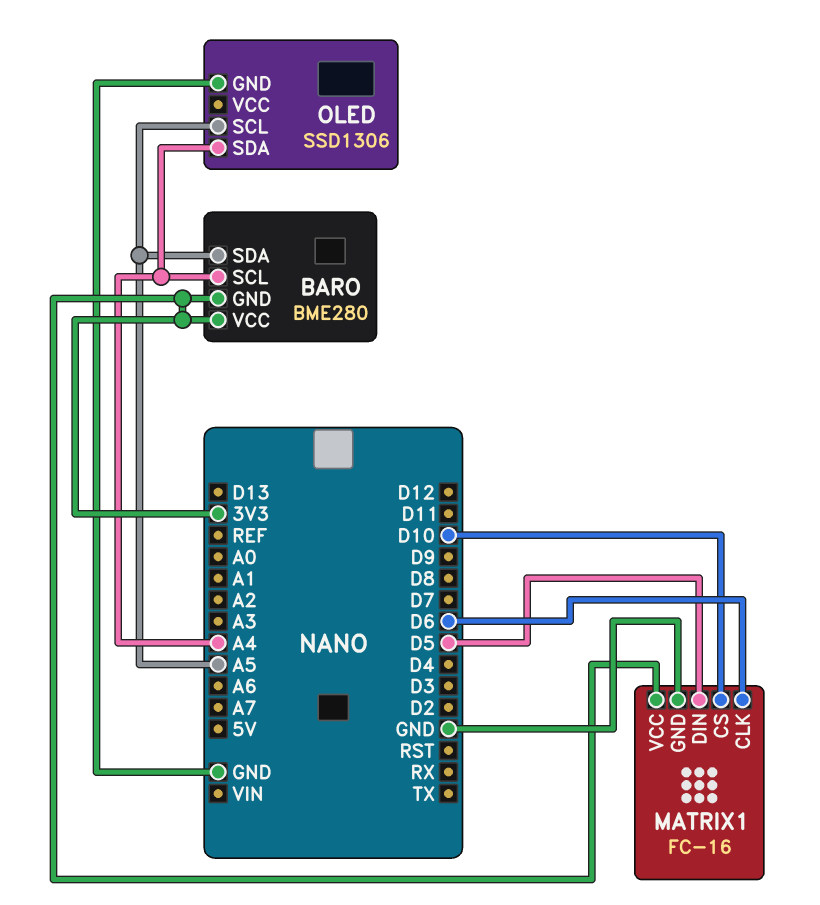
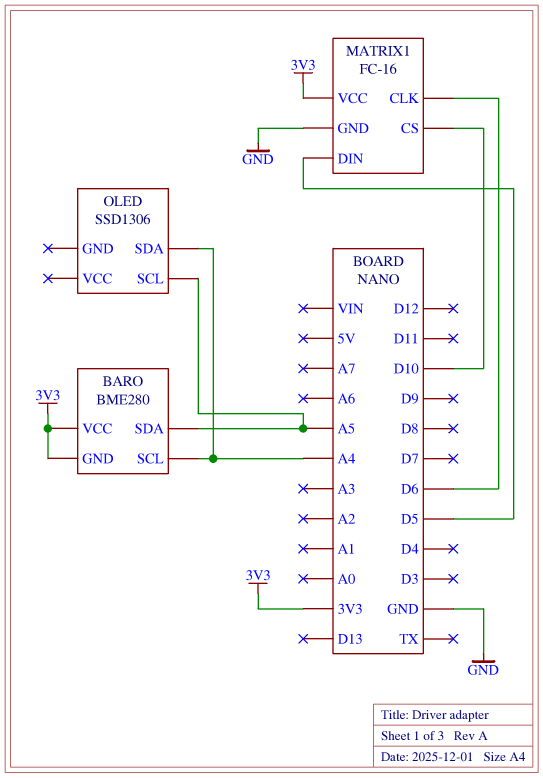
OLED pin GND: GND -> none

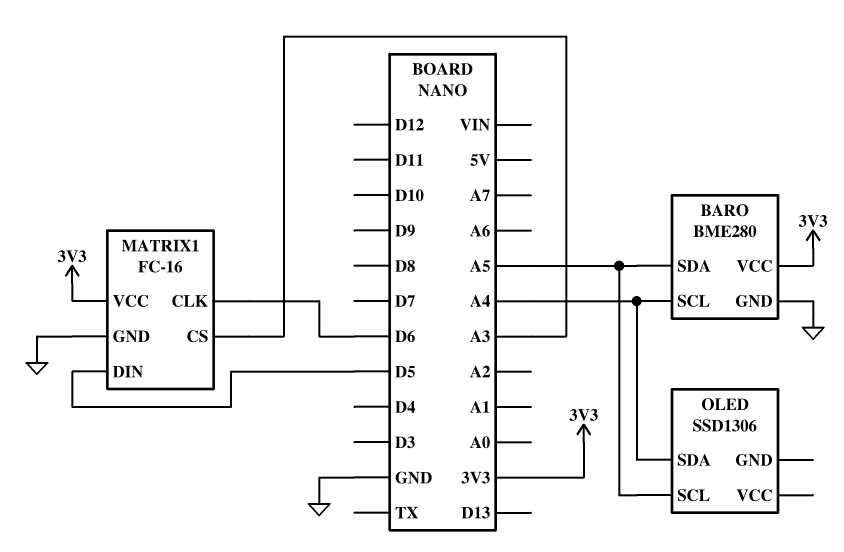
BARO pin GND: 3V3 -> GND
MATRIX1 pin CS: D10 -> A3

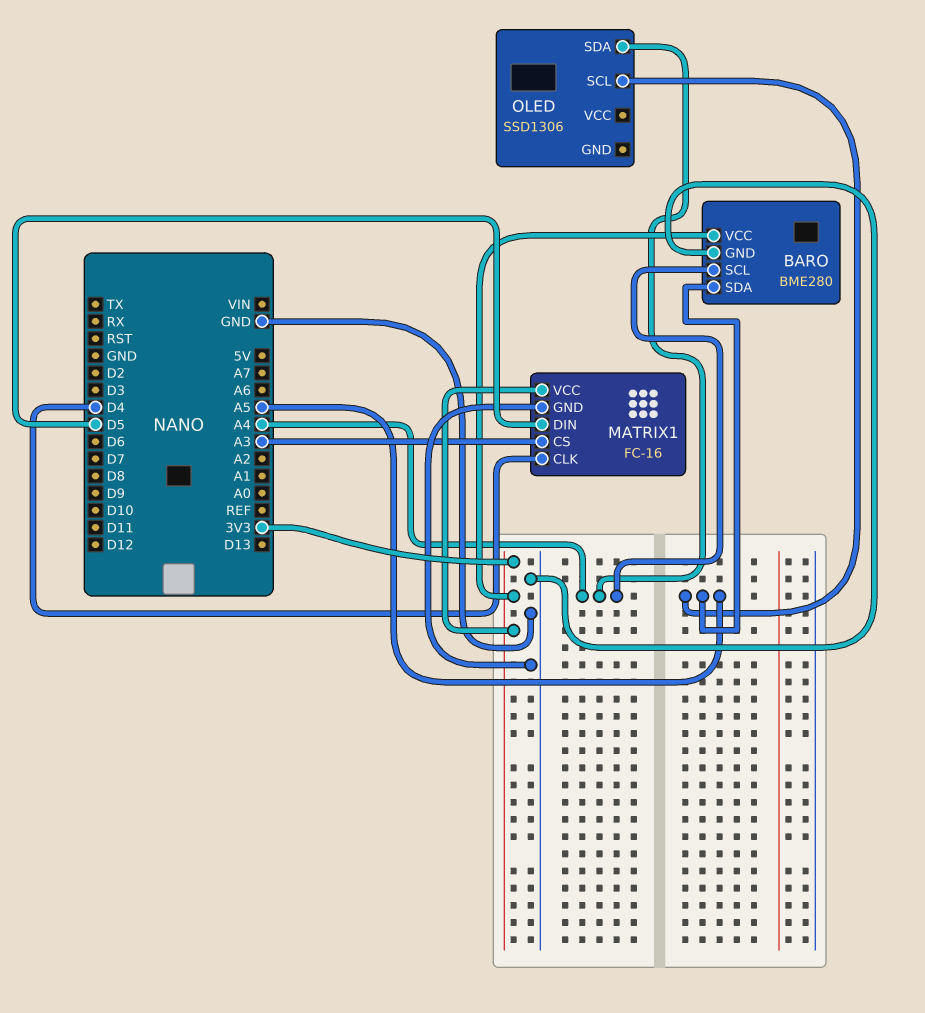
MATRIX1 pin CLK: D6 -> D4

